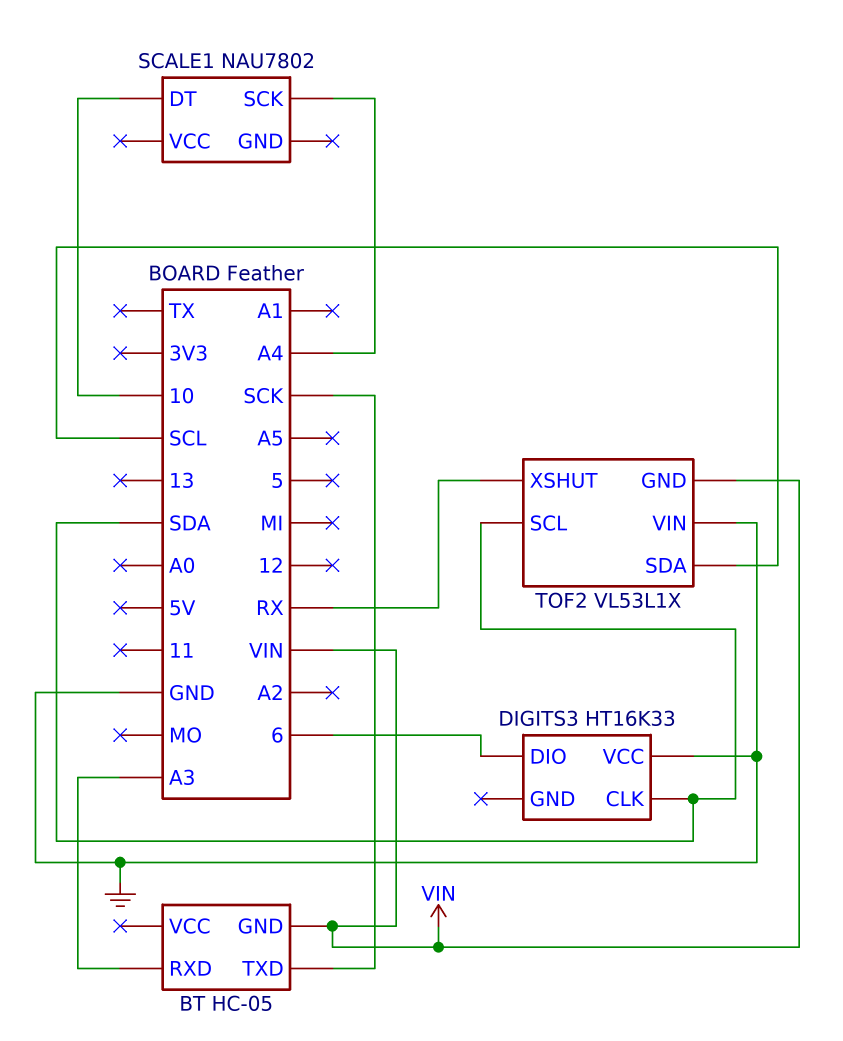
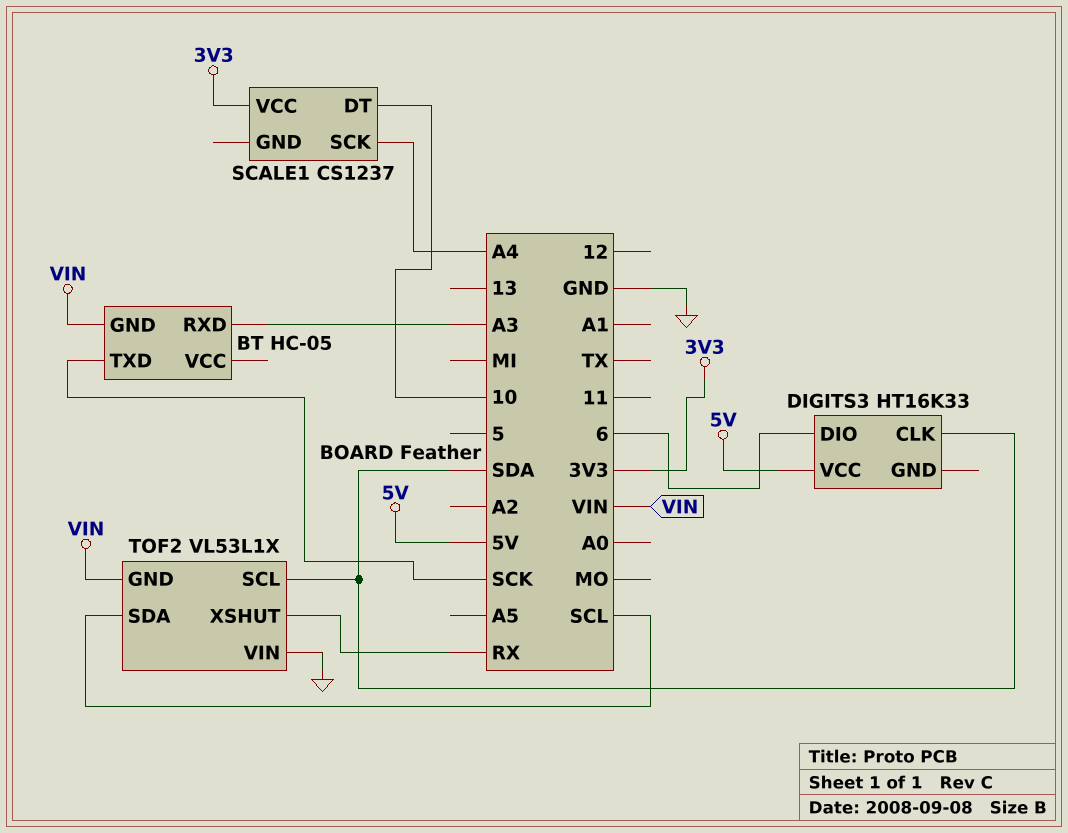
DIGITS3 pin VCC: GND -> 5V
SCALE1: NAU7802 -> CS1237
SCALE1 pin VCC: none -> 3V3

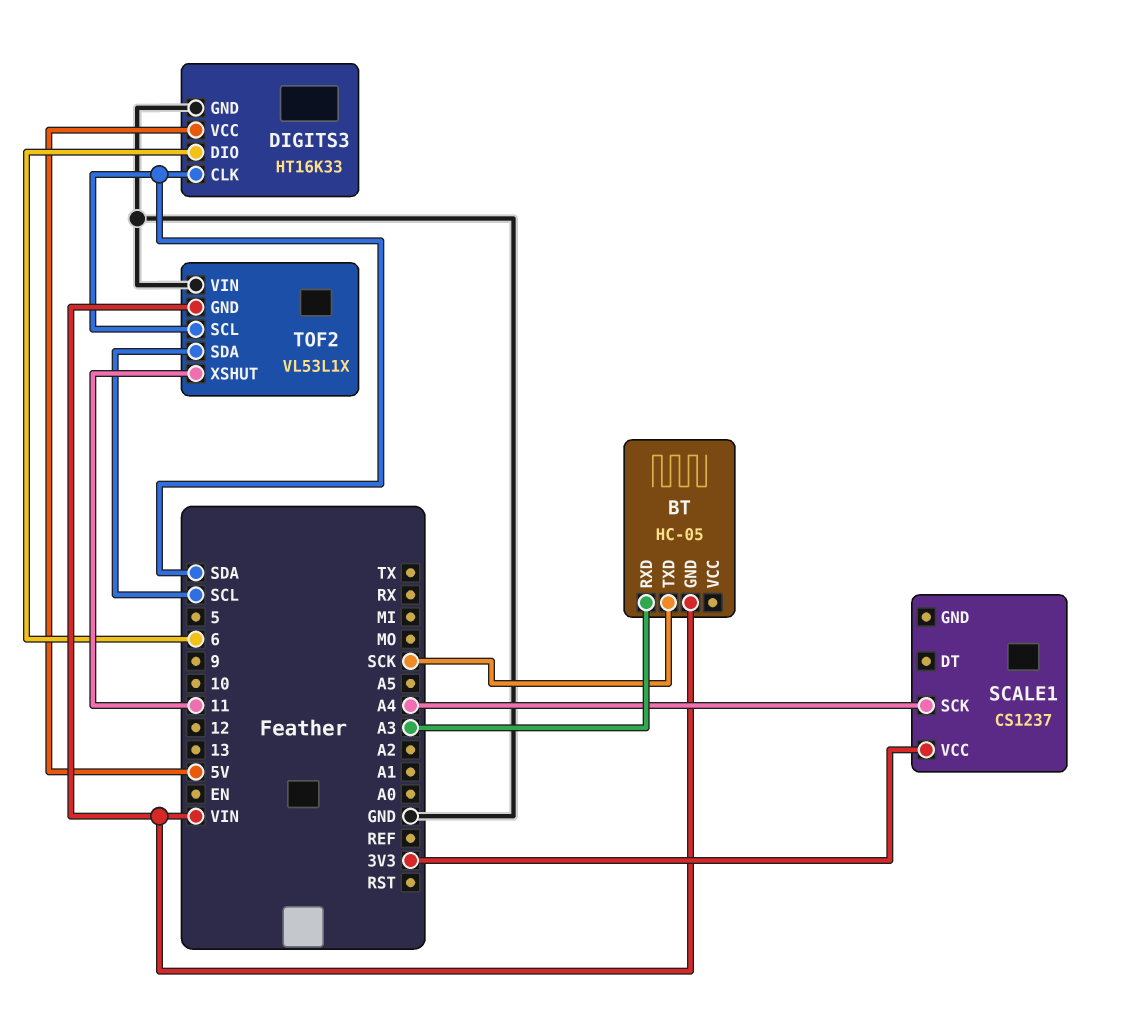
DIGITS3 pin GND: none -> GND
SCALE1 pin DT: 10 -> none
TOF2 pin XSHUT: RX -> 11

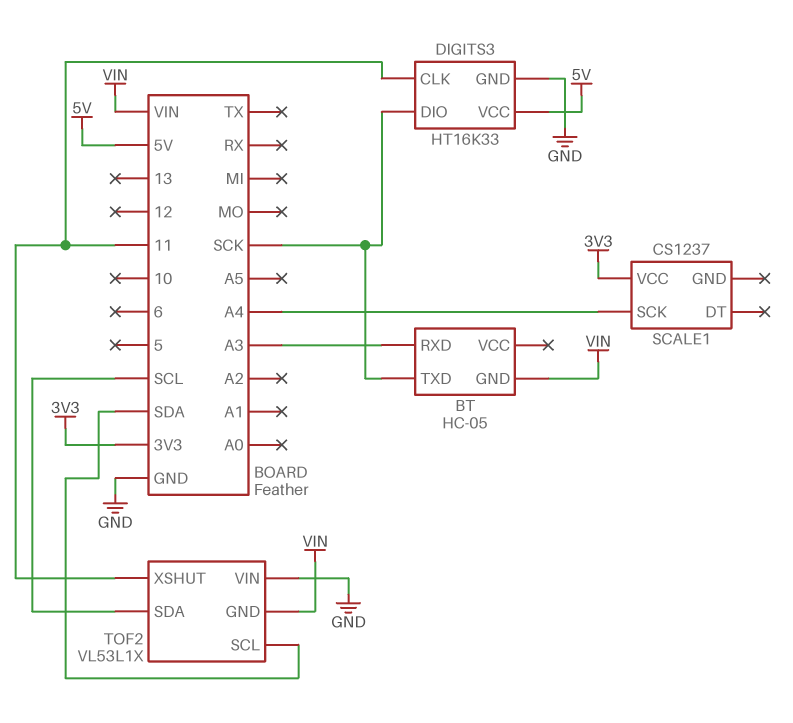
DIGITS3 pin CLK: SDA -> 11
DIGITS3 pin DIO: 6 -> SCK

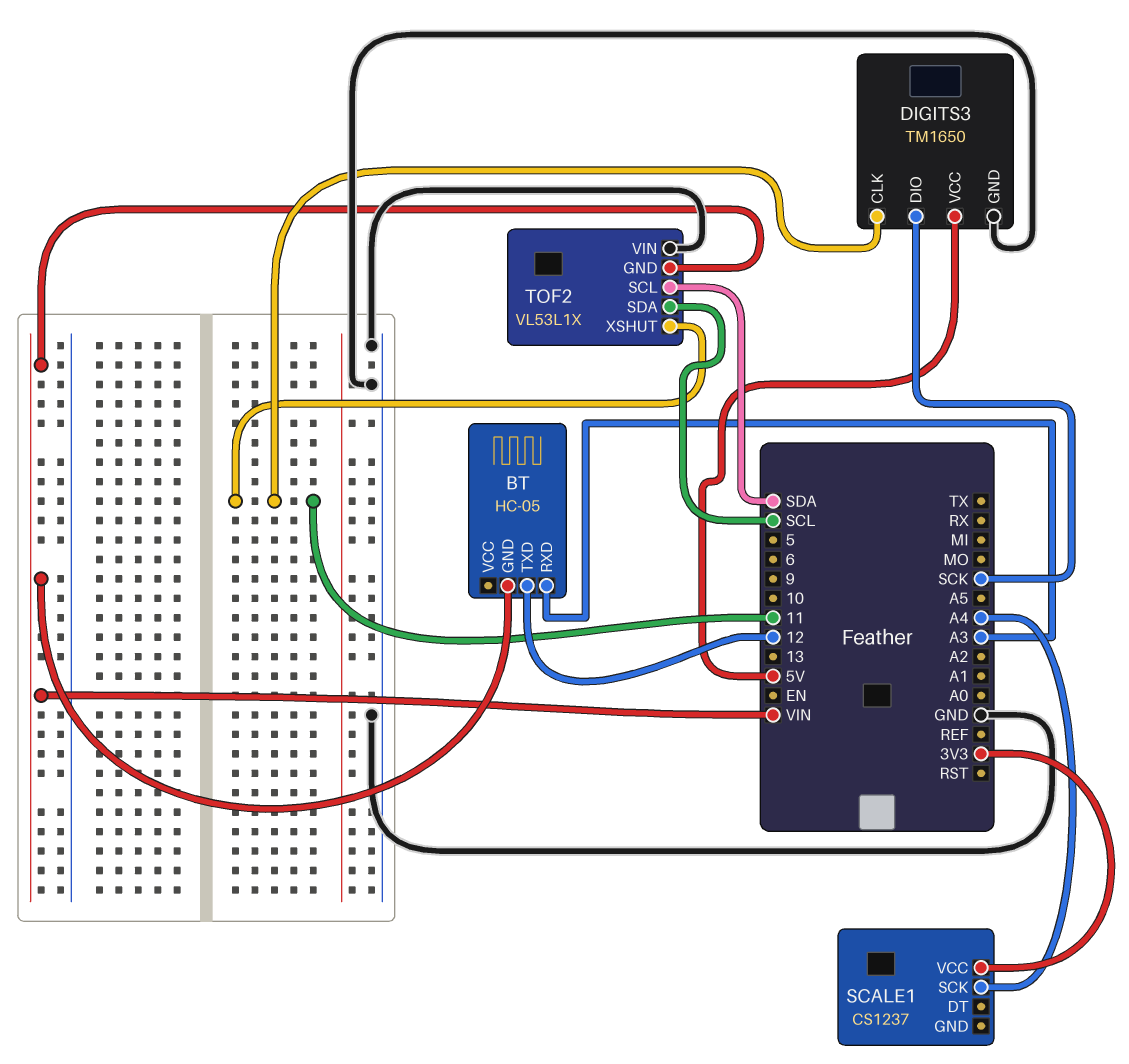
BT pin TXD: SCK -> 12
DIGITS3: HT16K33 -> TM1650

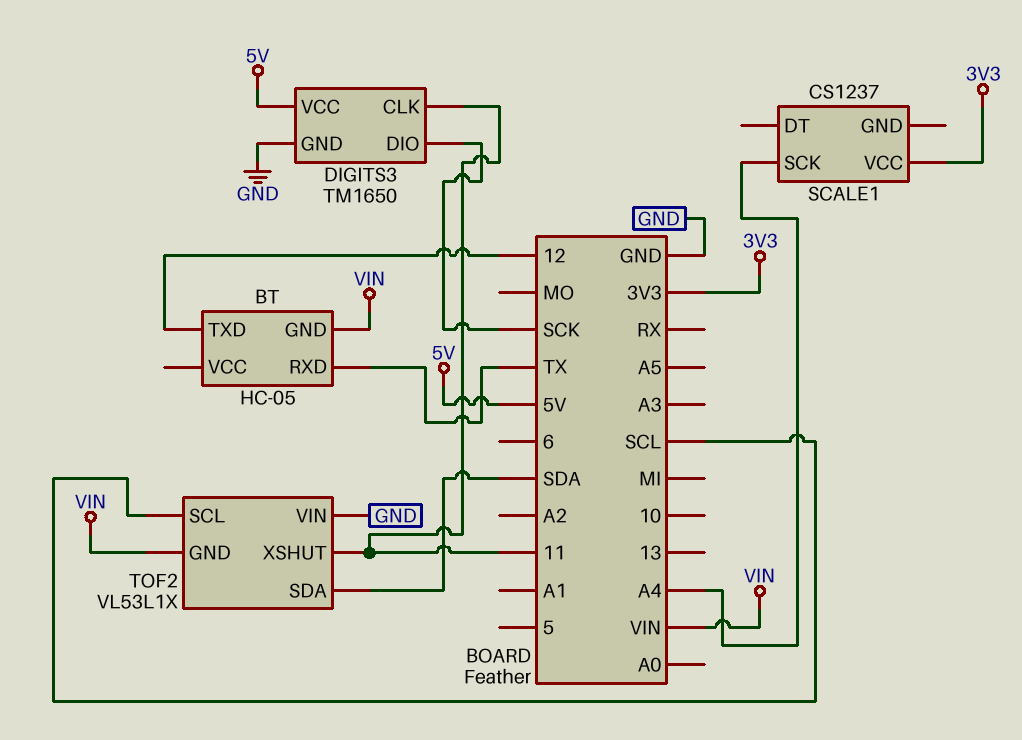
BT pin RXD: A3 -> TX
TOF2 pin SCL: SDA -> SCL
TOF2 pin SDA: SCL -> SDA

